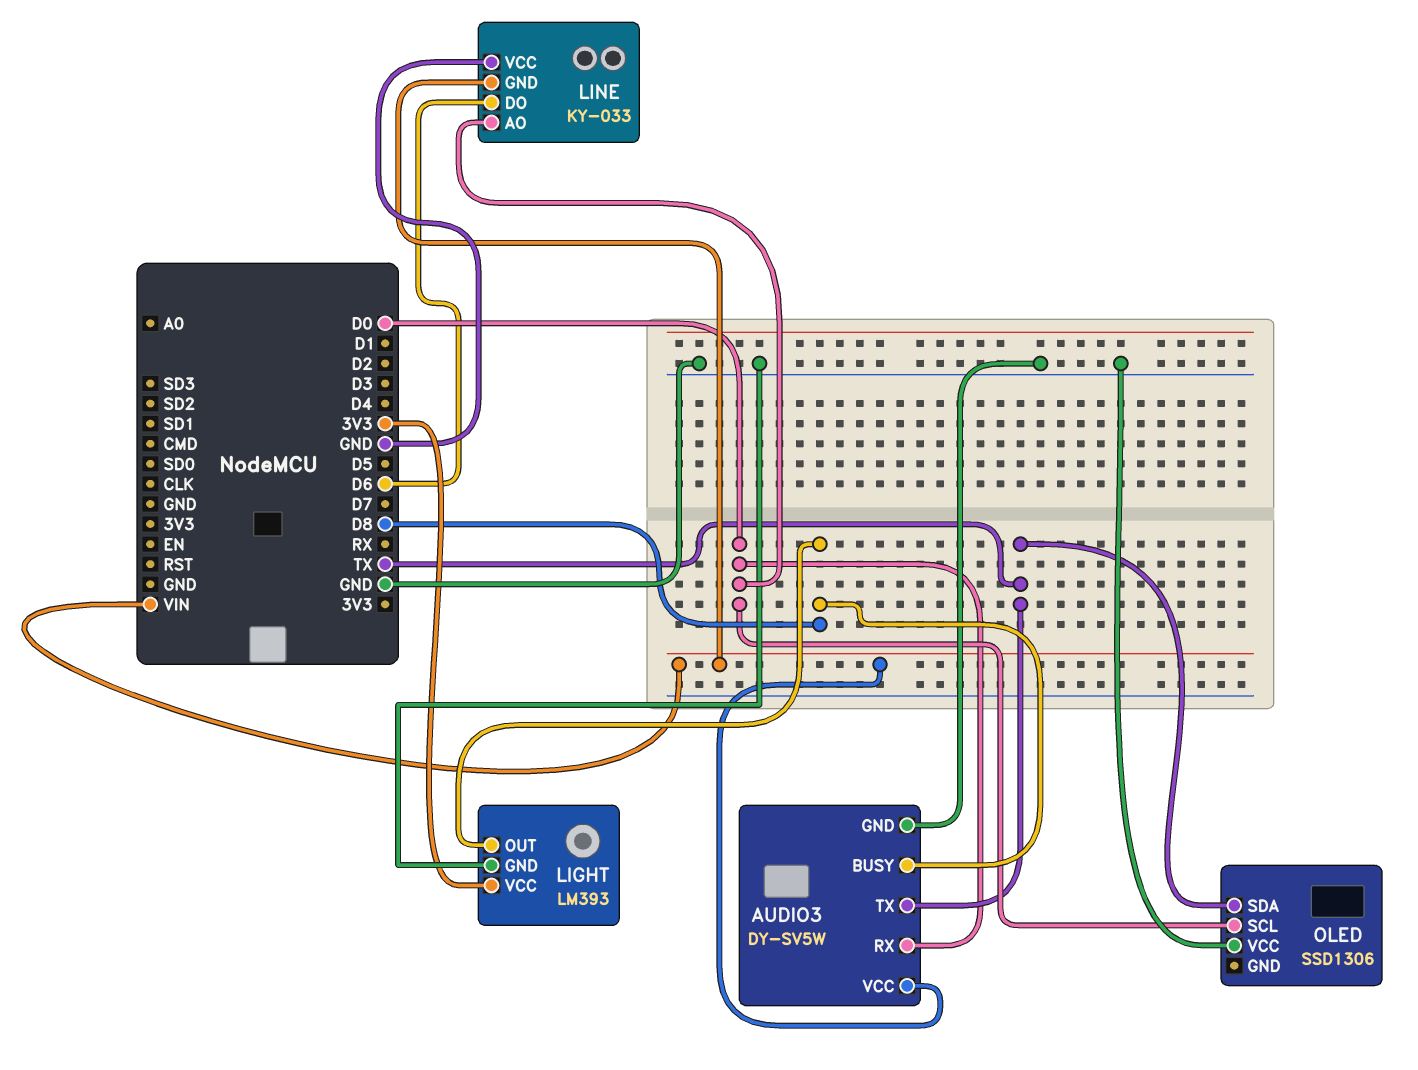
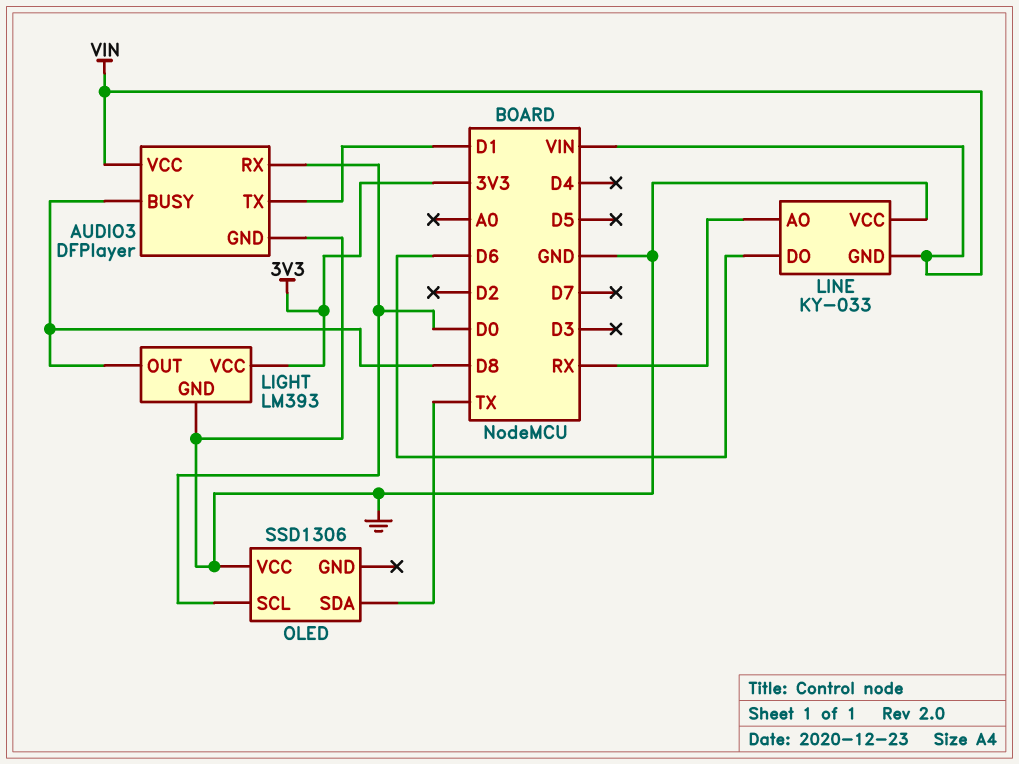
AUDIO3: DY-SV5W -> DFPlayer
AUDIO3 pin TX: TX -> D1
LINE pin AO: D0 -> RX

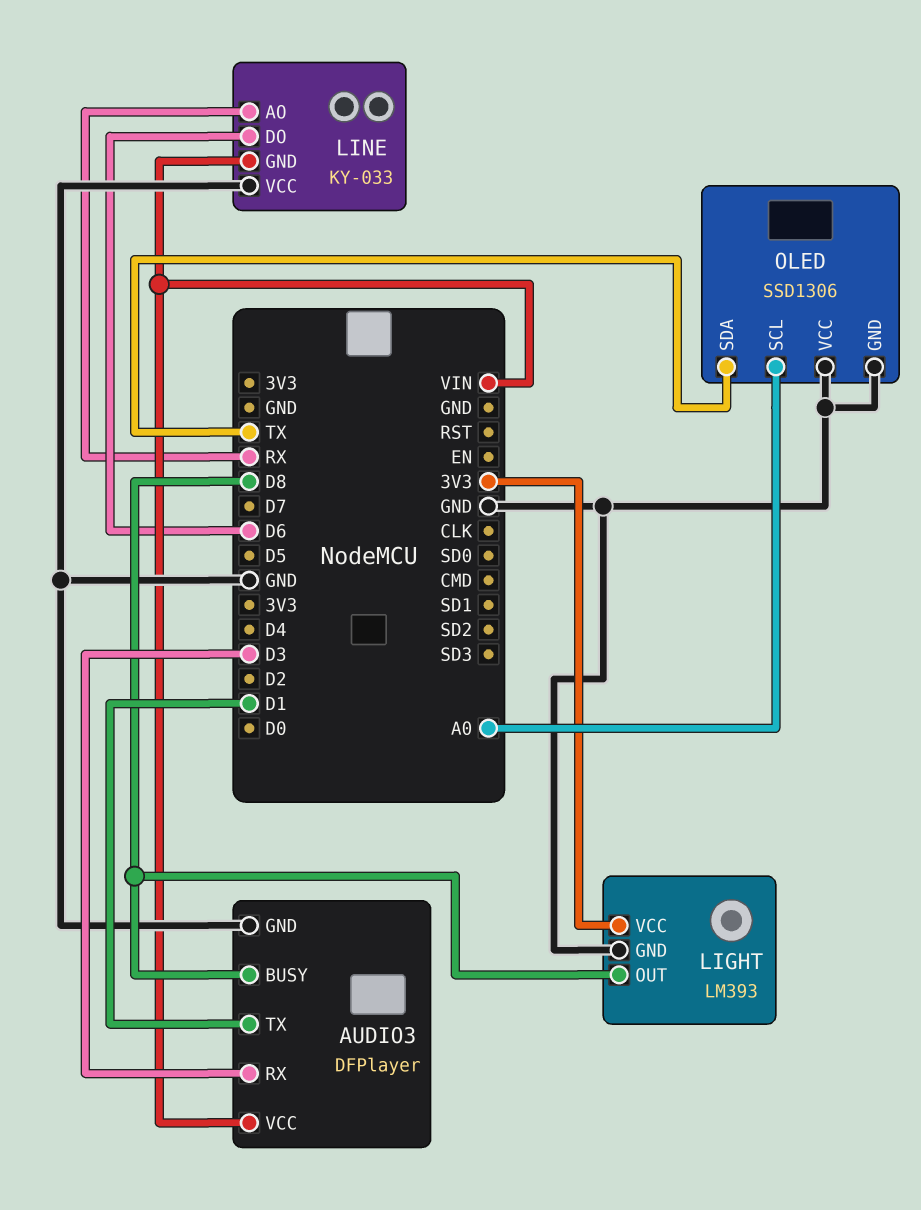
AUDIO3 pin RX: D0 -> D3
OLED pin GND: none -> GND
OLED pin SCL: D0 -> A0

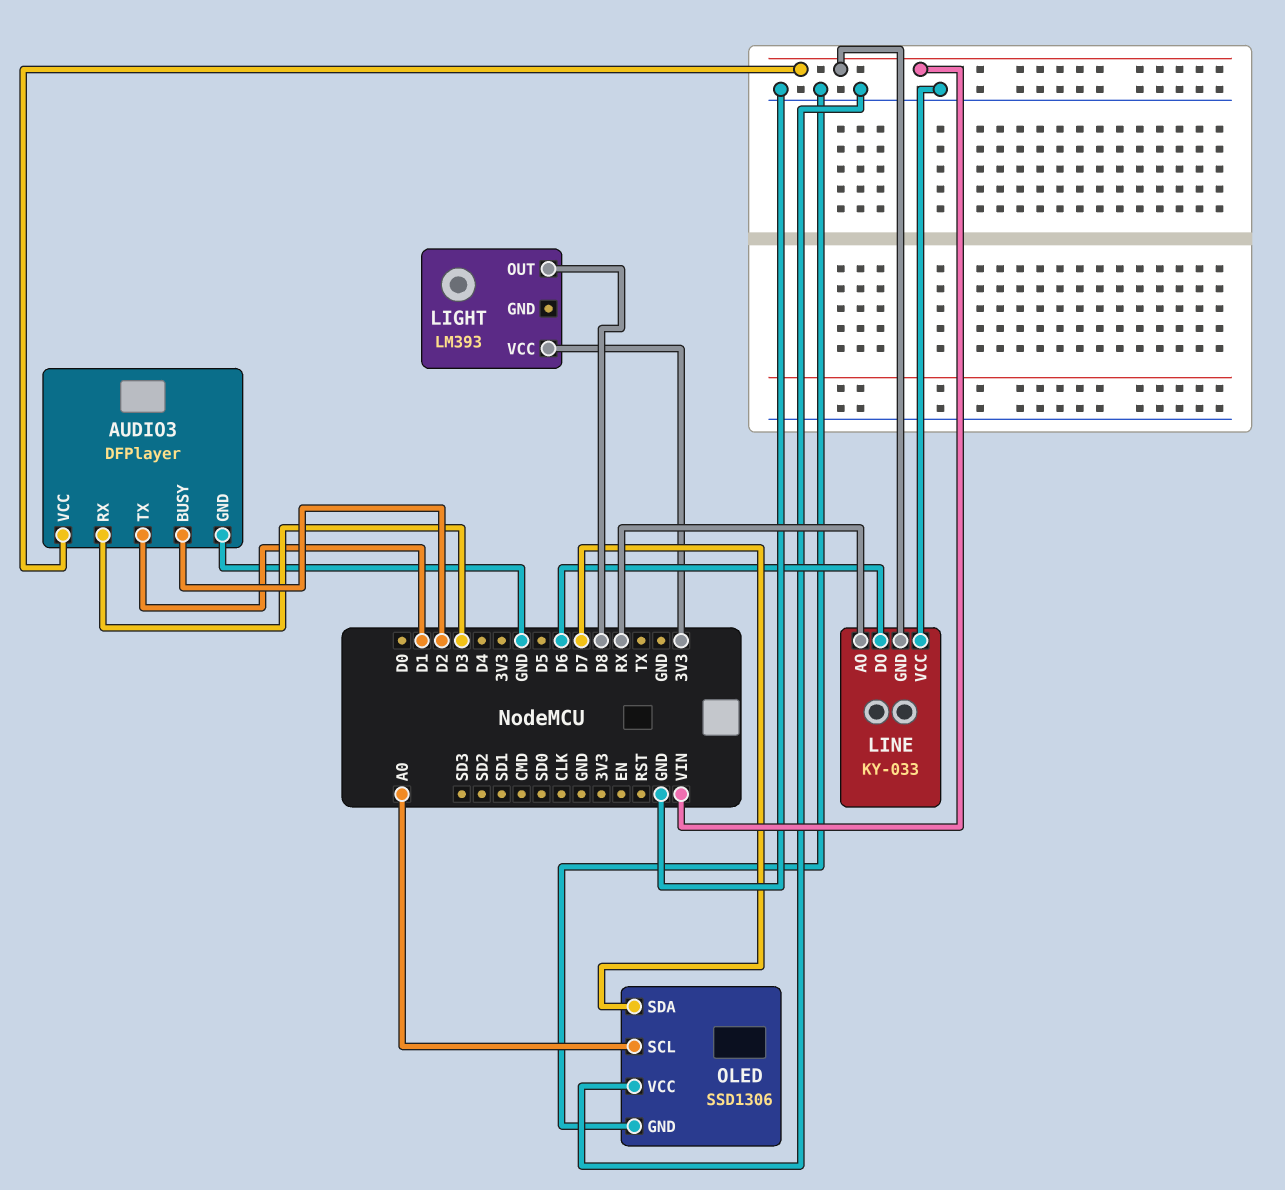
AUDIO3 pin BUSY: D8 -> D2
LIGHT pin GND: GND -> none
OLED pin SDA: TX -> D7

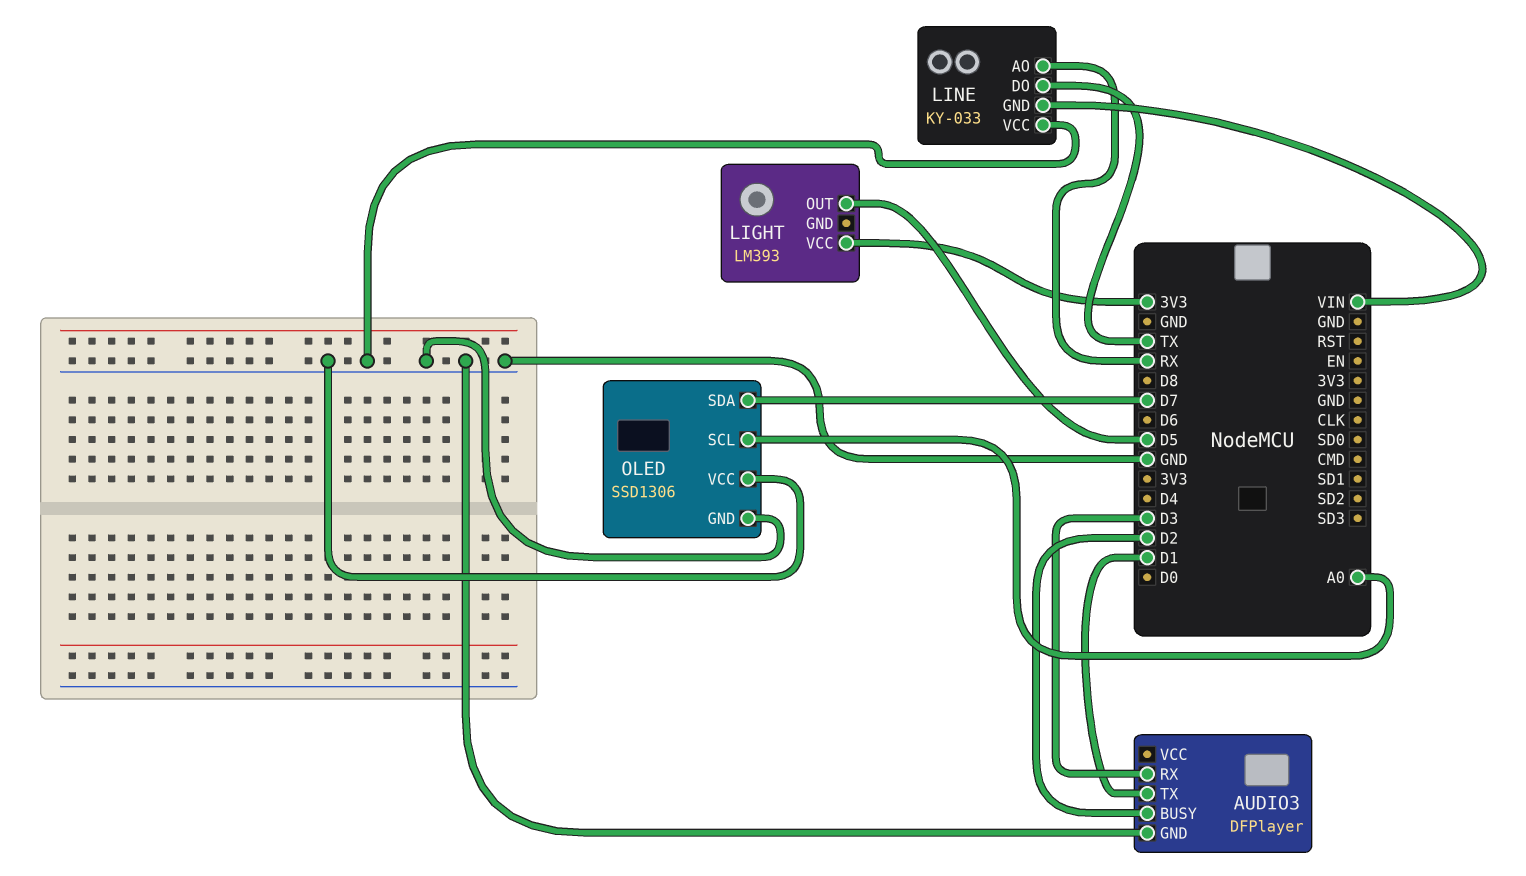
AUDIO3 pin VCC: VIN -> none
LIGHT pin OUT: D8 -> D5
LINE pin DO: D6 -> TX

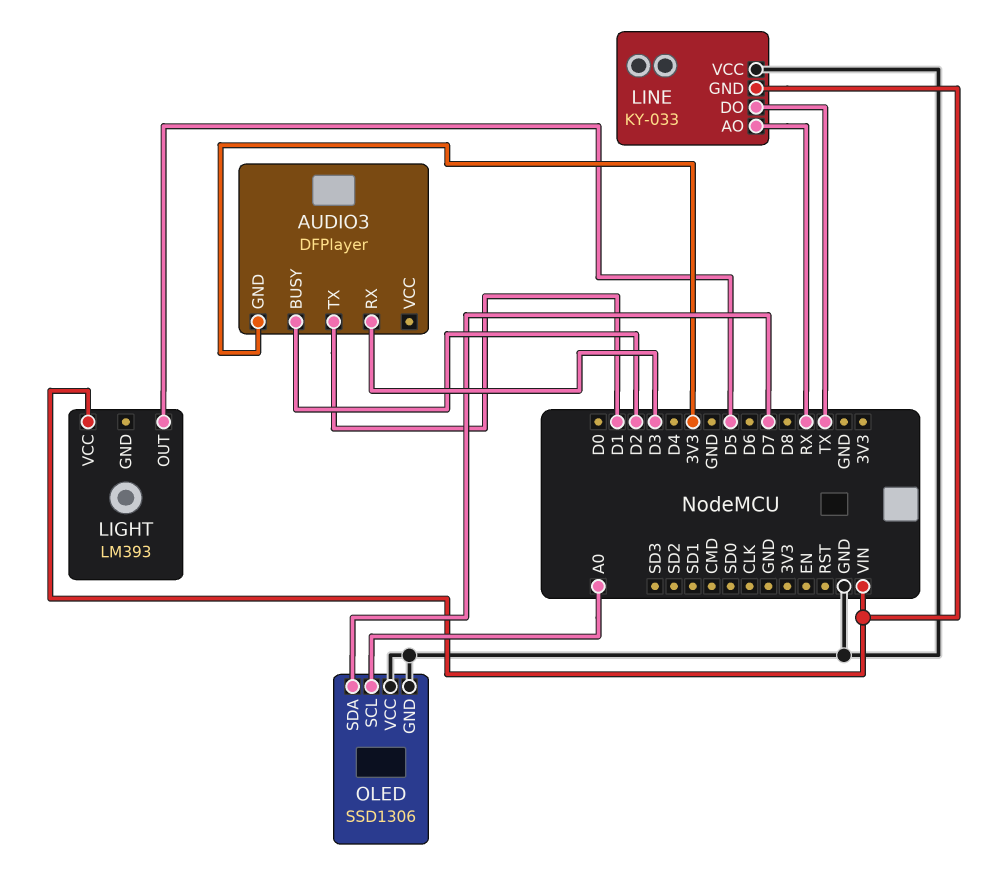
AUDIO3 pin GND: GND -> 3V3
LIGHT pin VCC: 3V3 -> VIN

